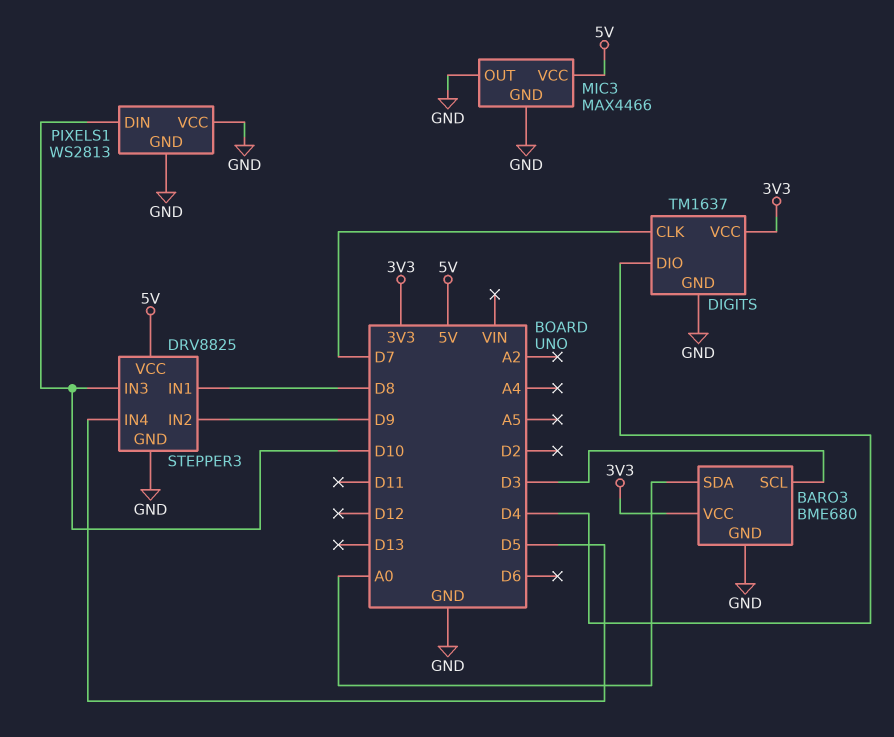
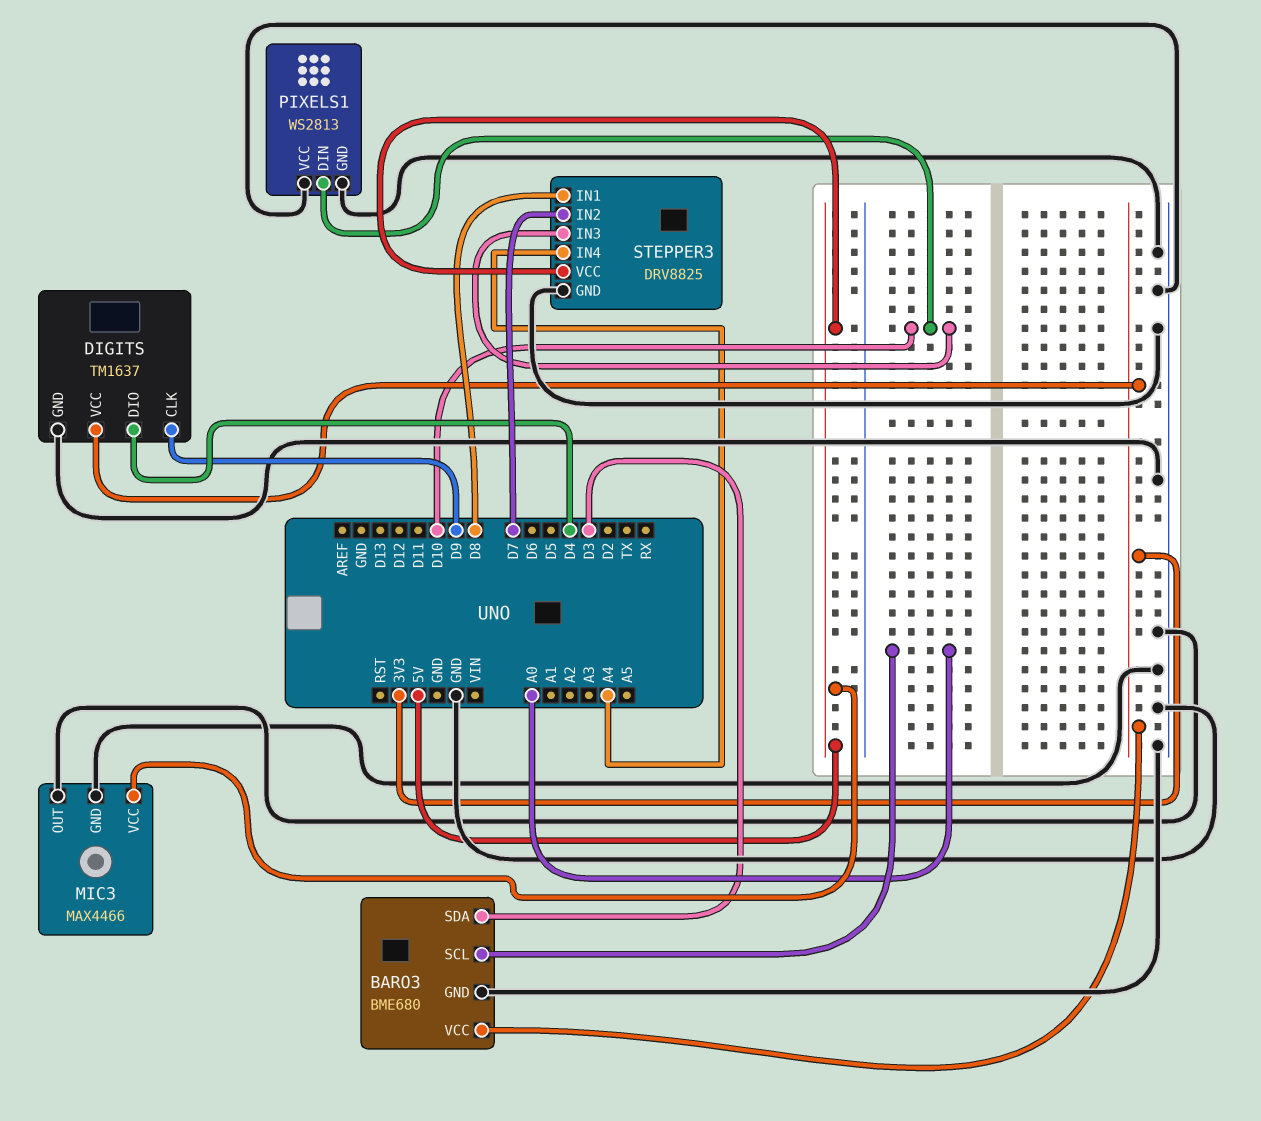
BARO3 pin SCL: D3 -> A0
BARO3 pin SDA: A0 -> D3
DIGITS pin CLK: D7 -> D9
STEPPER3 pin IN2: D9 -> D7
STEPPER3 pin IN4: D5 -> A4

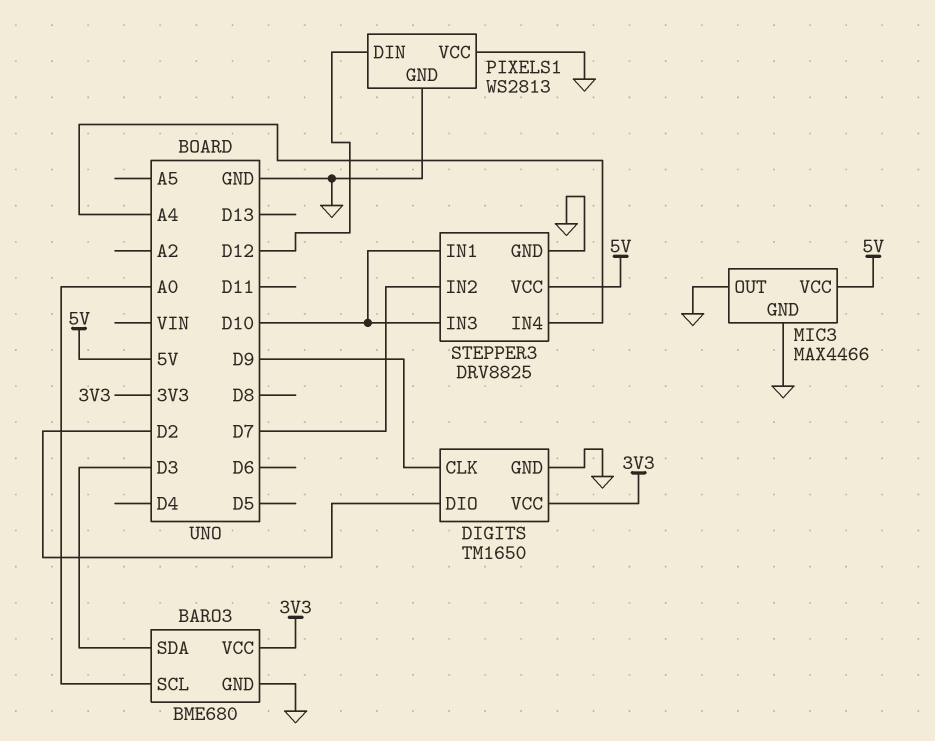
DIGITS: TM1637 -> TM1650
DIGITS pin DIO: D4 -> D2
PIXELS1 pin DIN: D10 -> D12
STEPPER3 pin IN1: D8 -> D10

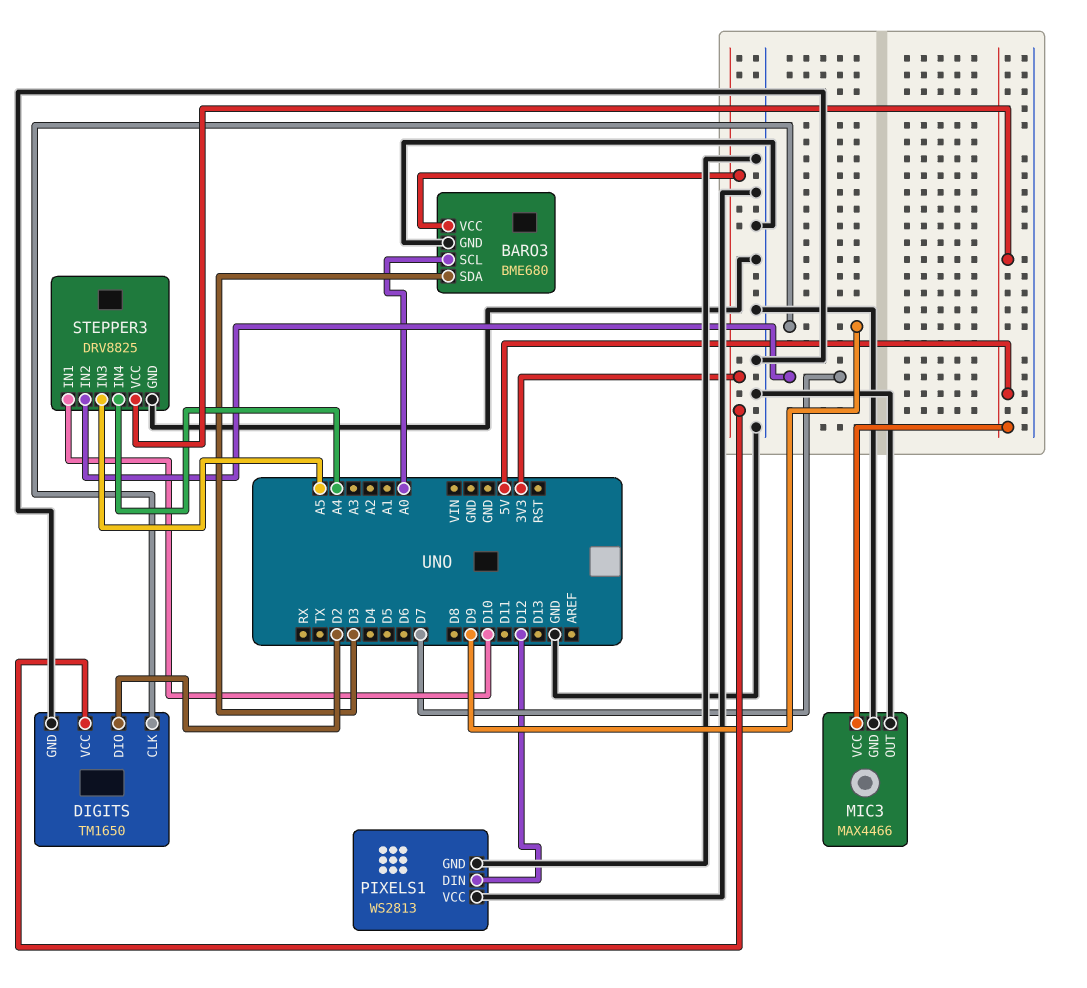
STEPPER3 pin IN3: D10 -> A5

